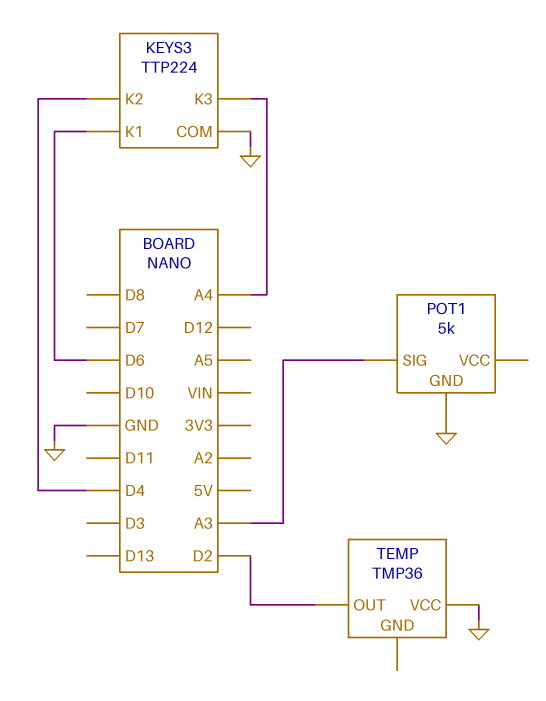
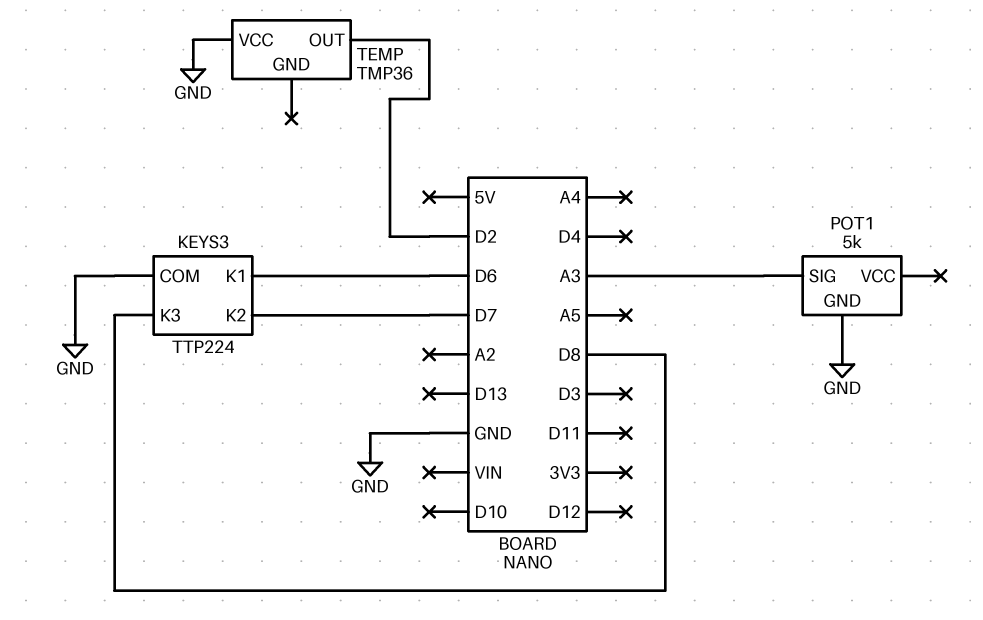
KEYS3 pin K2: D4 -> D7
KEYS3 pin K3: A4 -> D8

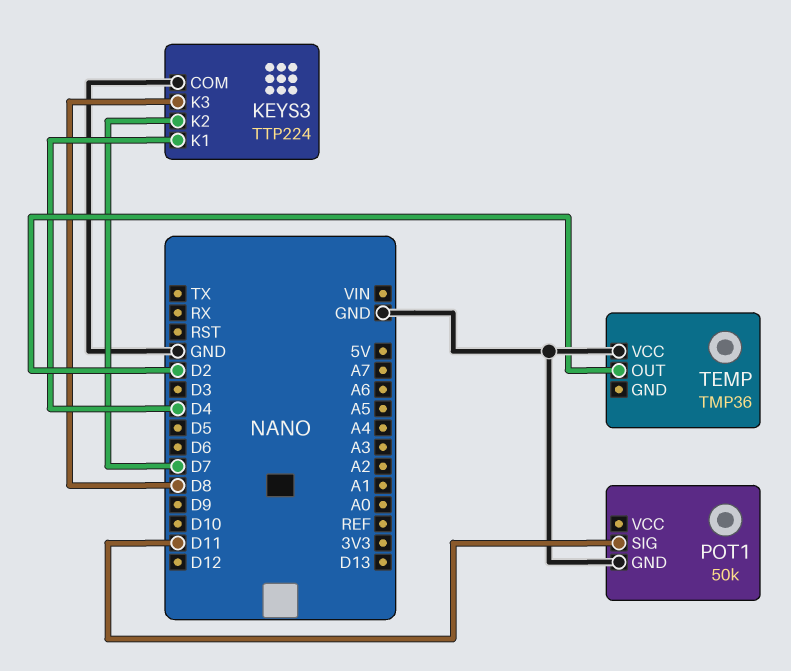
KEYS3 pin K1: D6 -> D4
POT1: 5k -> 50k
POT1 pin SIG: A3 -> D11

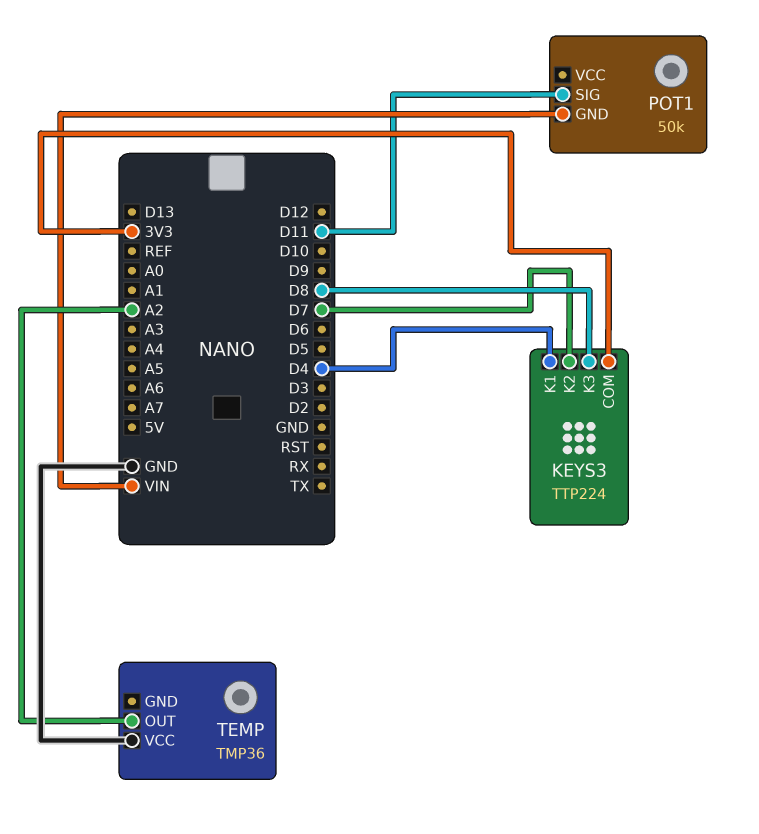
KEYS3 pin COM: GND -> 3V3
POT1 pin GND: GND -> VIN
TEMP pin OUT: D2 -> A2

